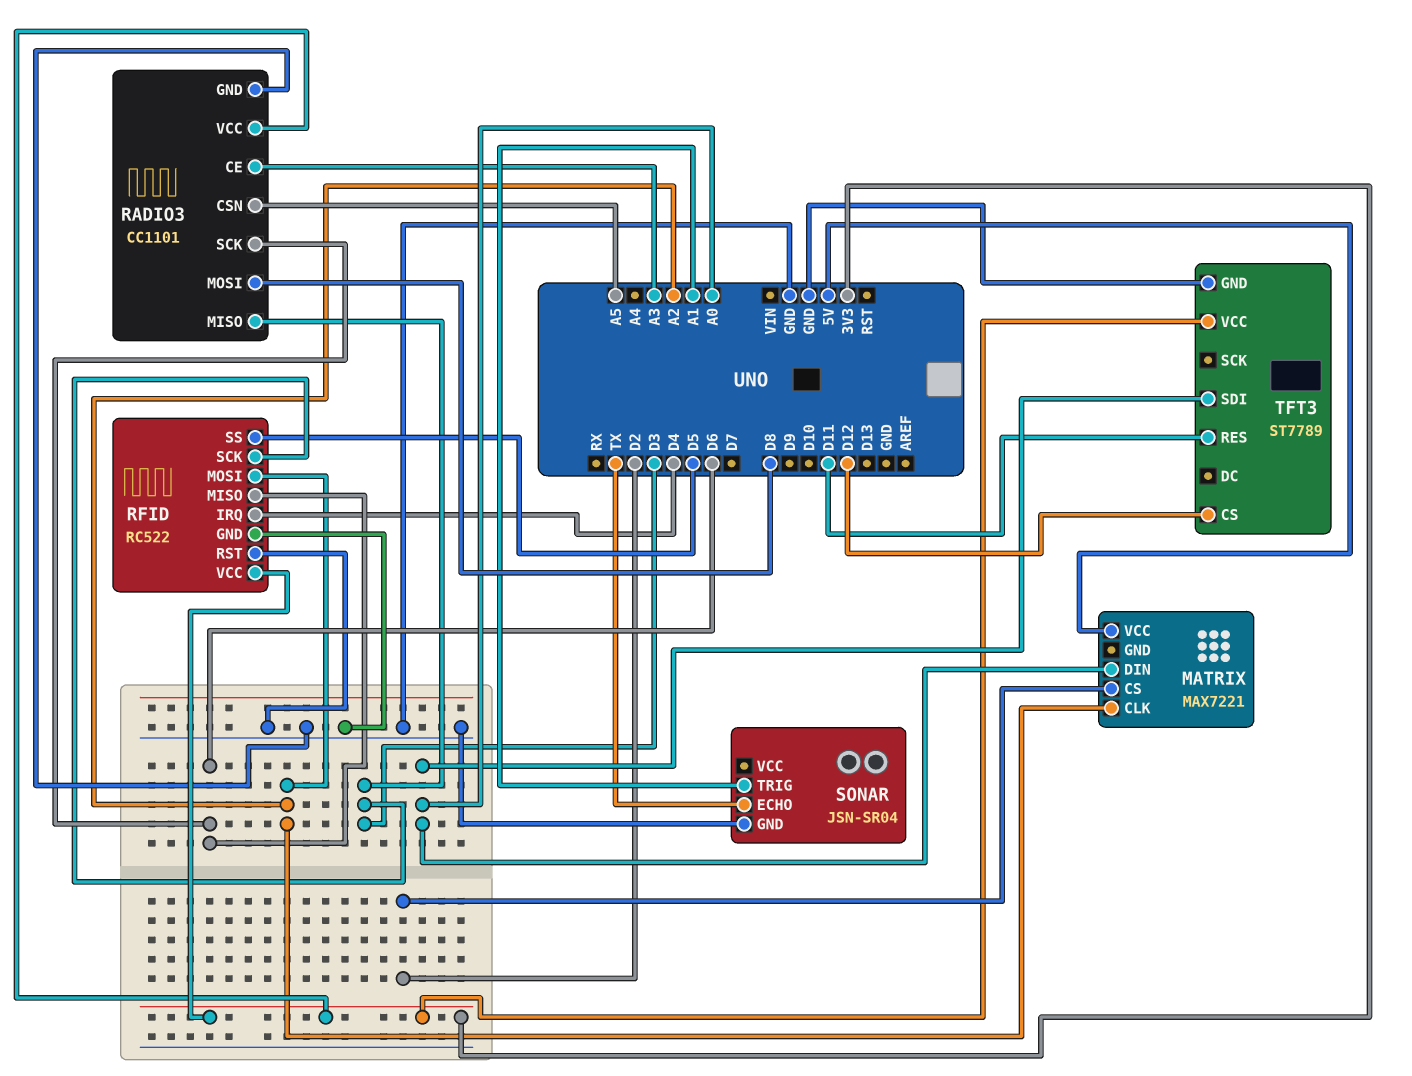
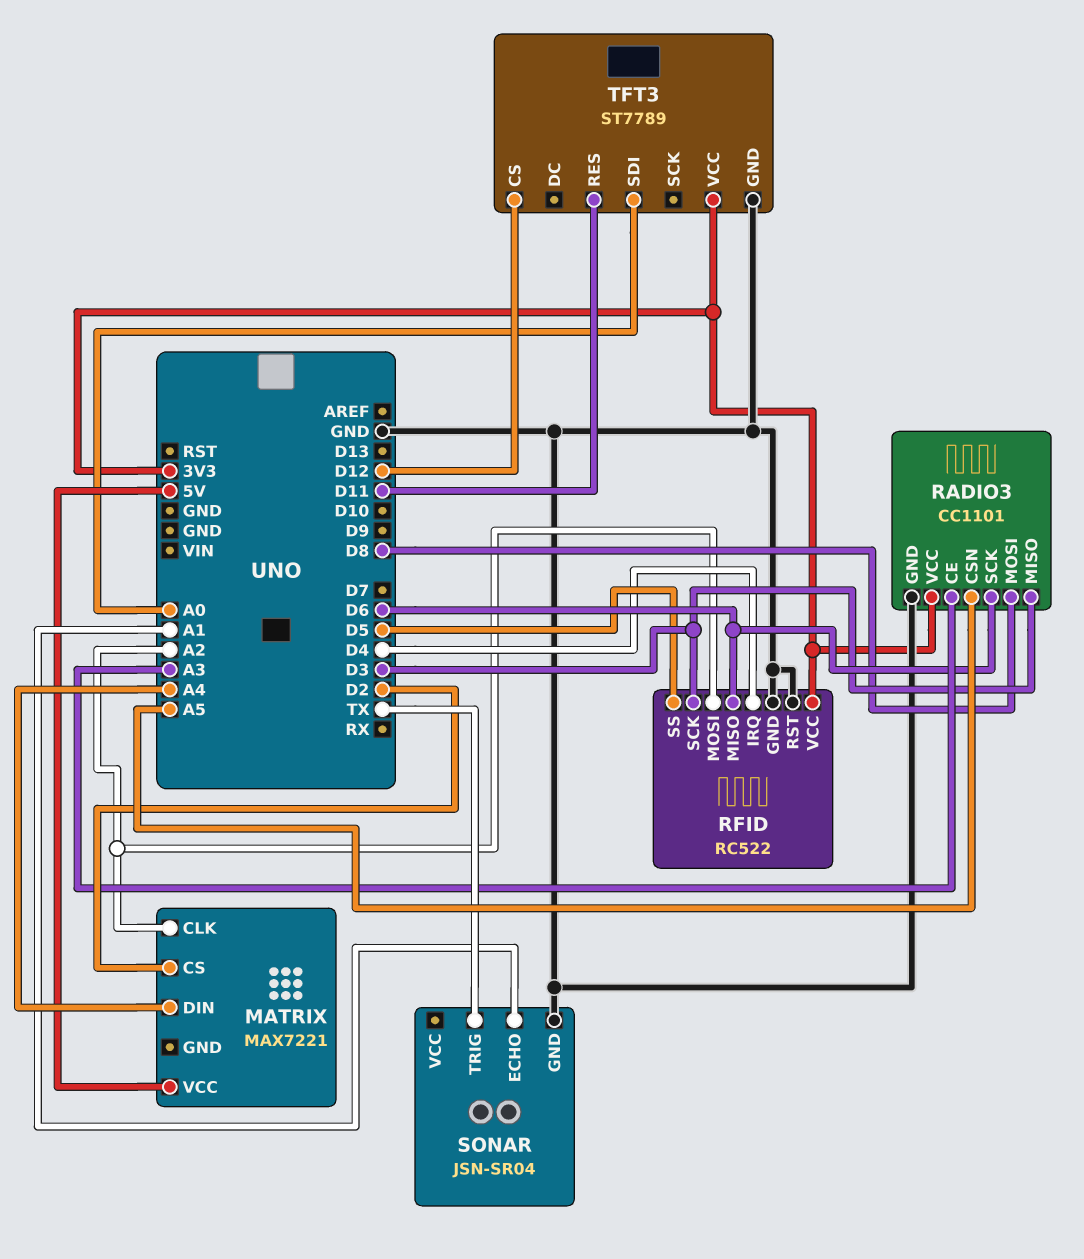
MATRIX pin DIN: A0 -> A4
SONAR pin ECHO: TX -> A1
SONAR pin TRIG: A1 -> TX

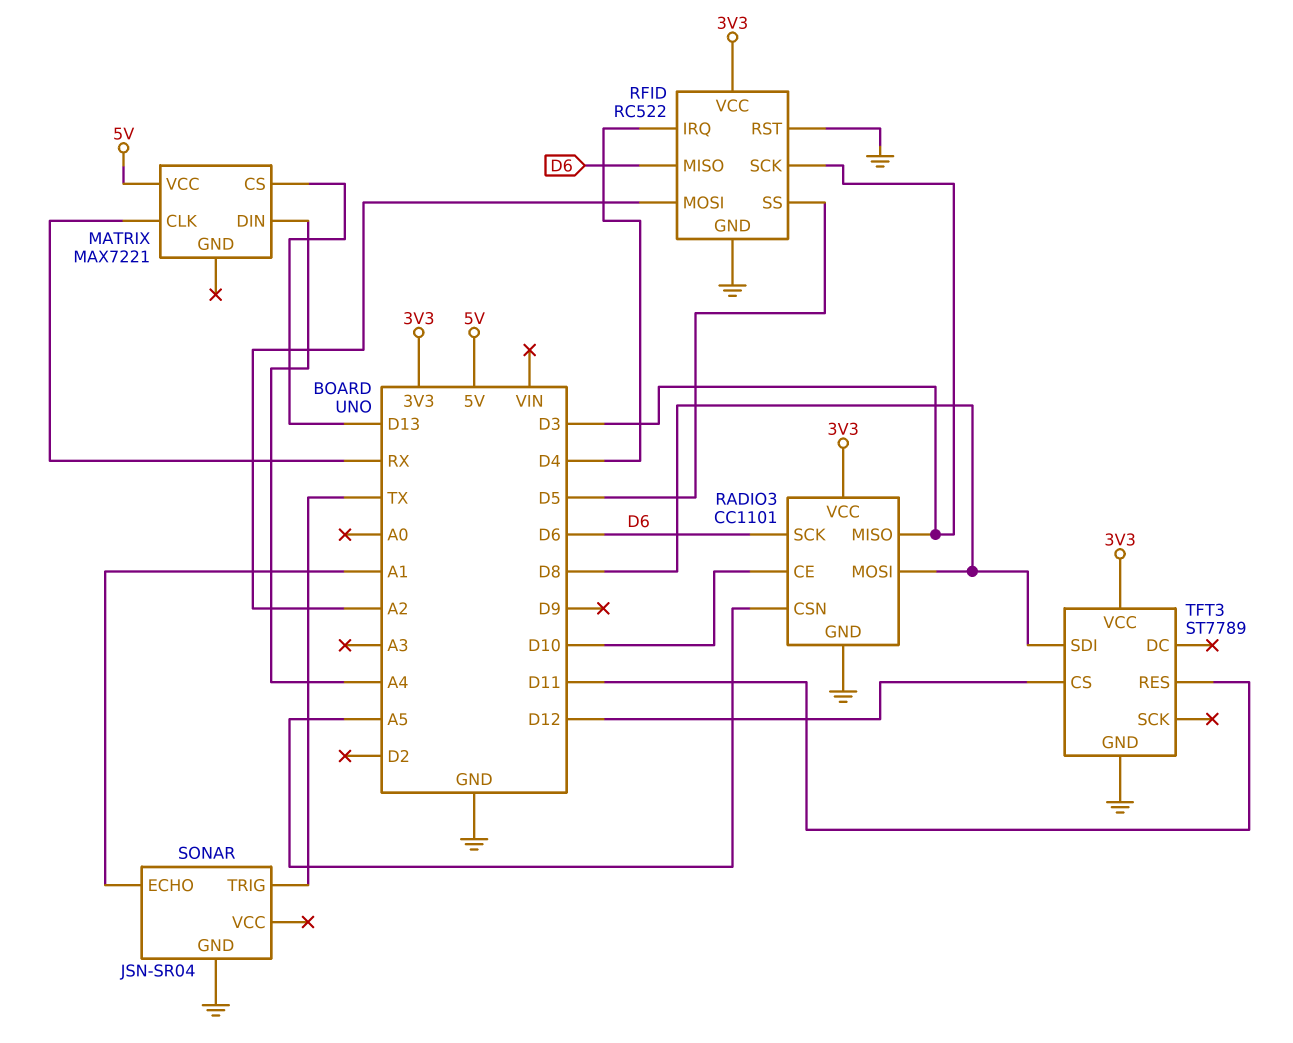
MATRIX pin CLK: A2 -> RX
MATRIX pin CS: D2 -> D13
RADIO3 pin CE: A3 -> D10
TFT3 pin SDI: A0 -> D8

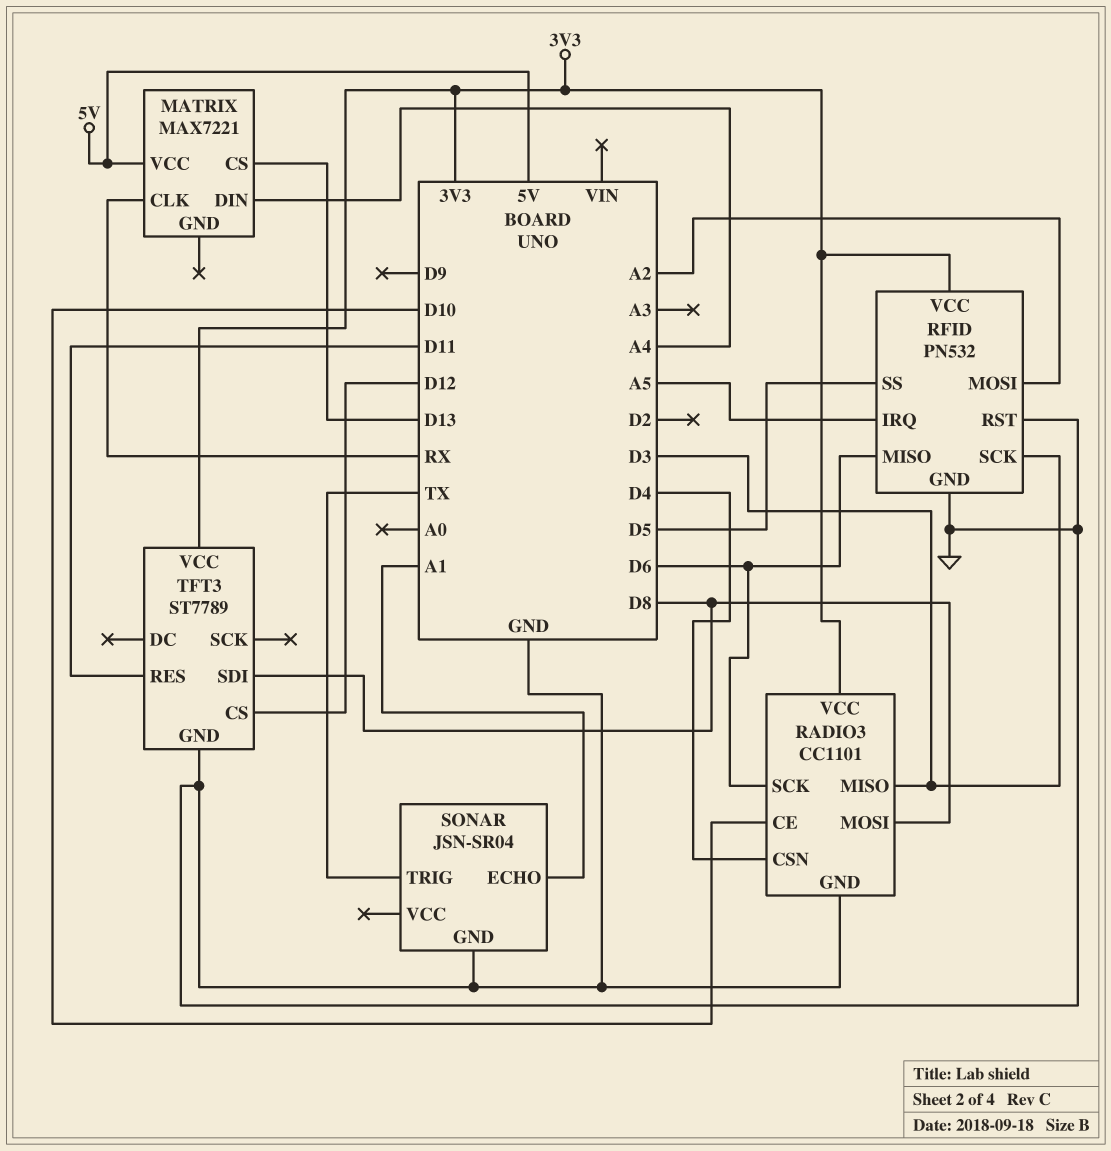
RADIO3 pin CSN: A5 -> D4
RFID: RC522 -> PN532
RFID pin IRQ: D4 -> A5

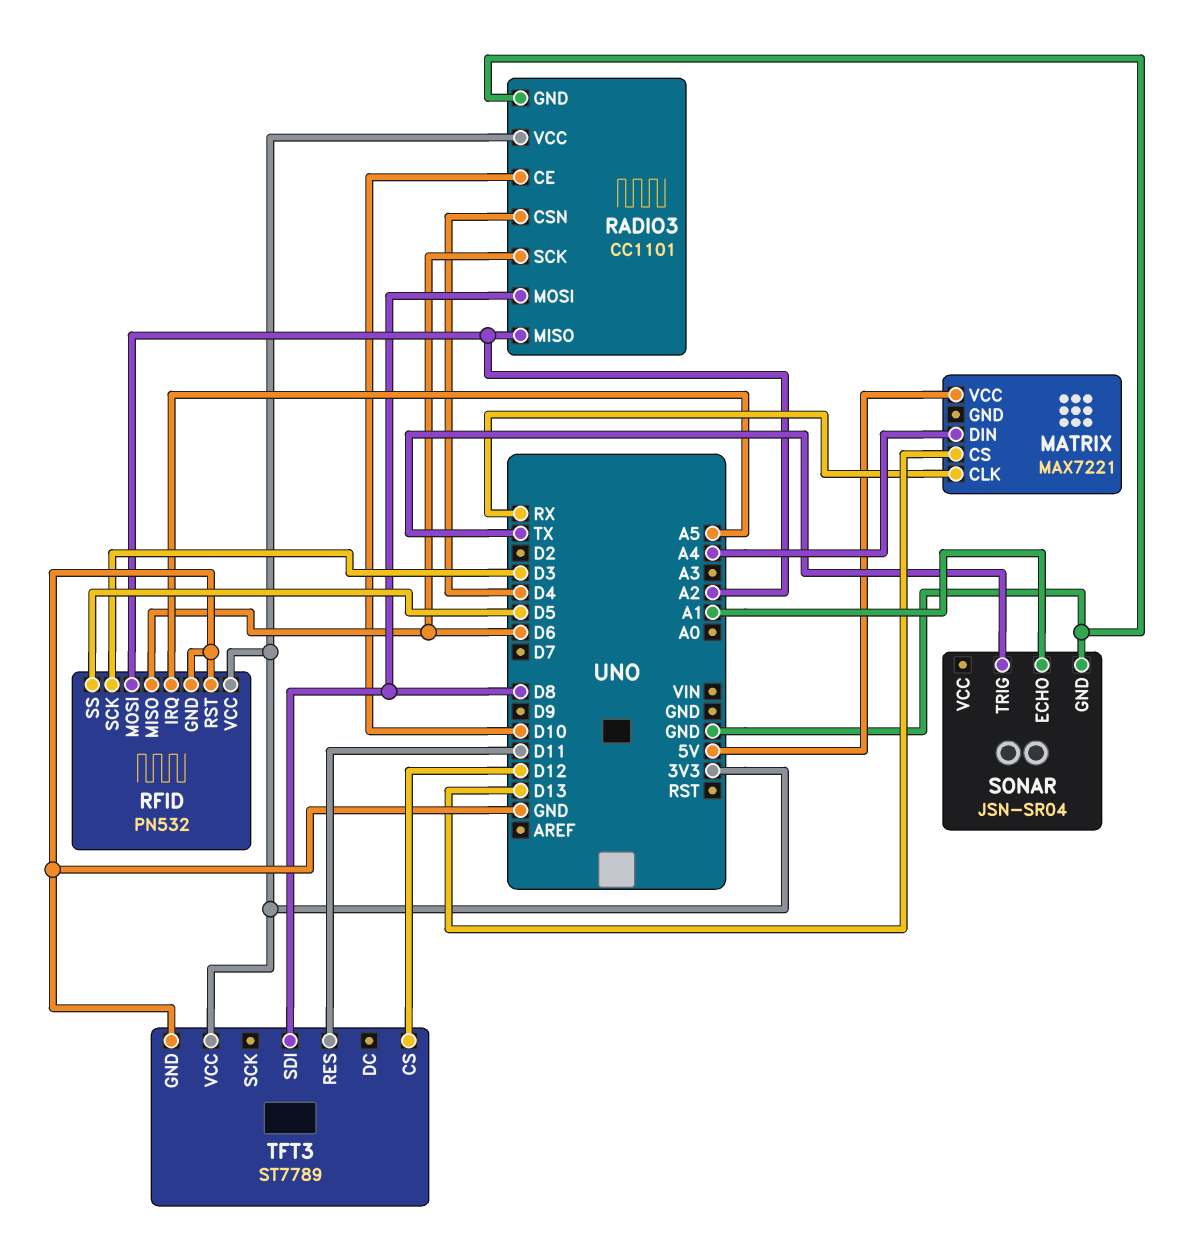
RADIO3 pin MISO: D3 -> A2

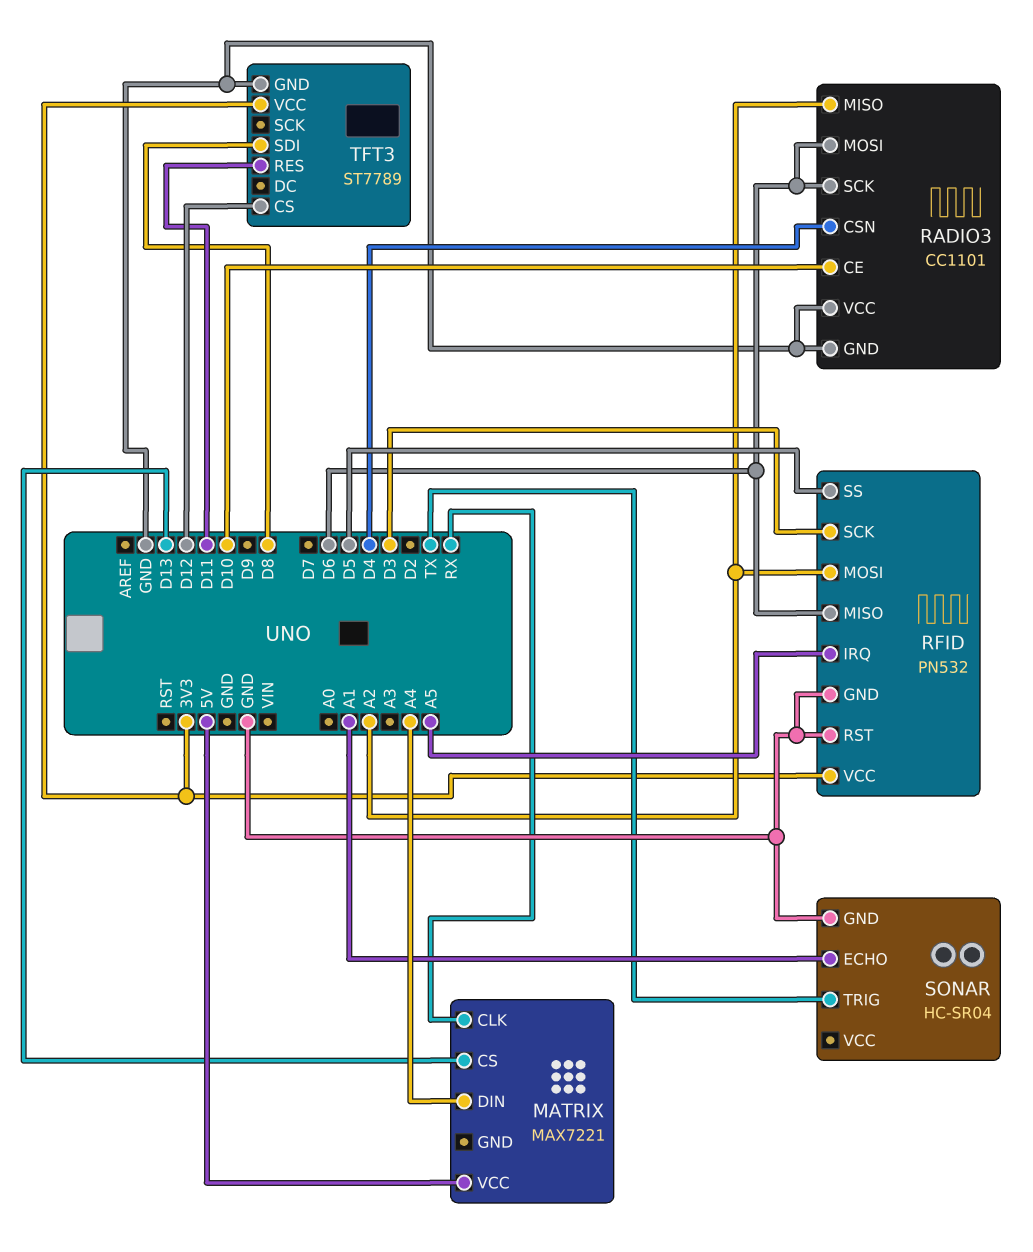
RADIO3 pin MOSI: D8 -> D6
RADIO3 pin VCC: 3V3 -> GND
SONAR: JSN-SR04 -> HC-SR04

